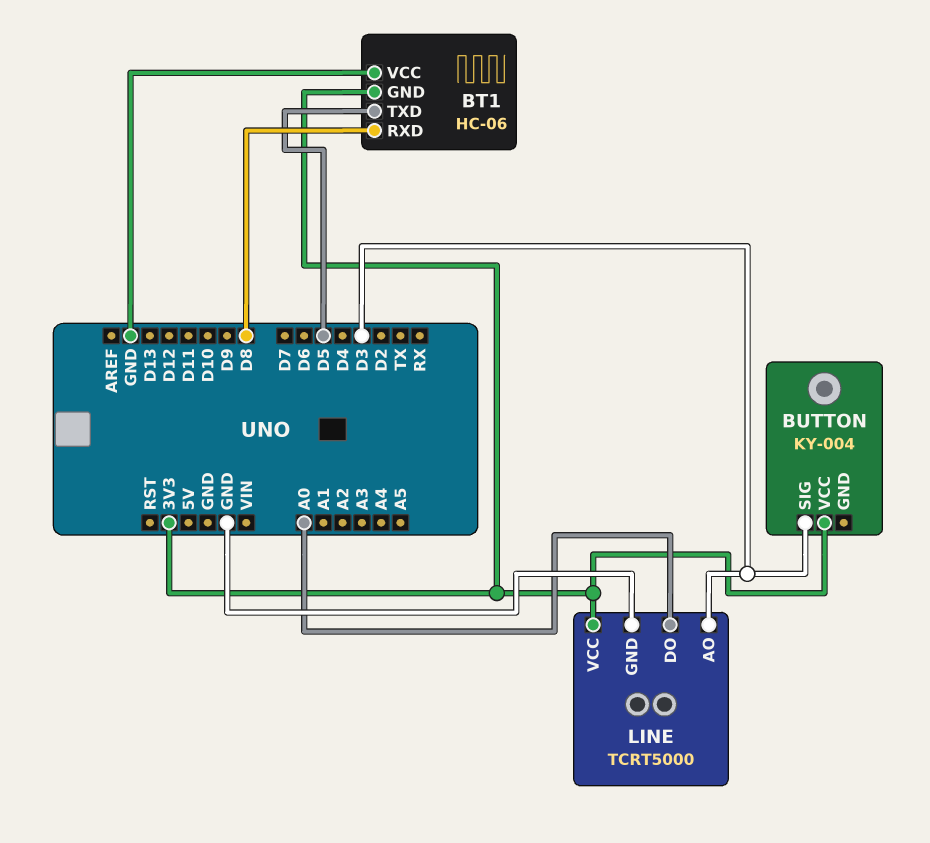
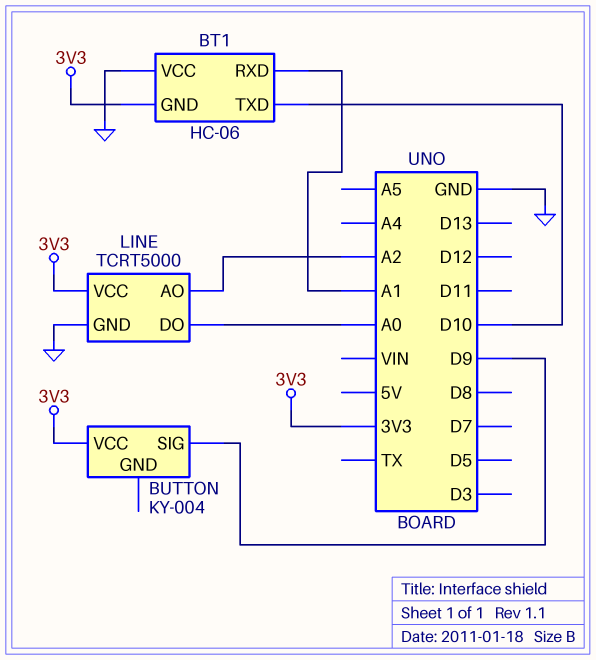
BT1 pin RXD: D8 -> A1
BT1 pin TXD: D5 -> D10
BUTTON pin SIG: D3 -> D9
LINE pin AO: D3 -> A2

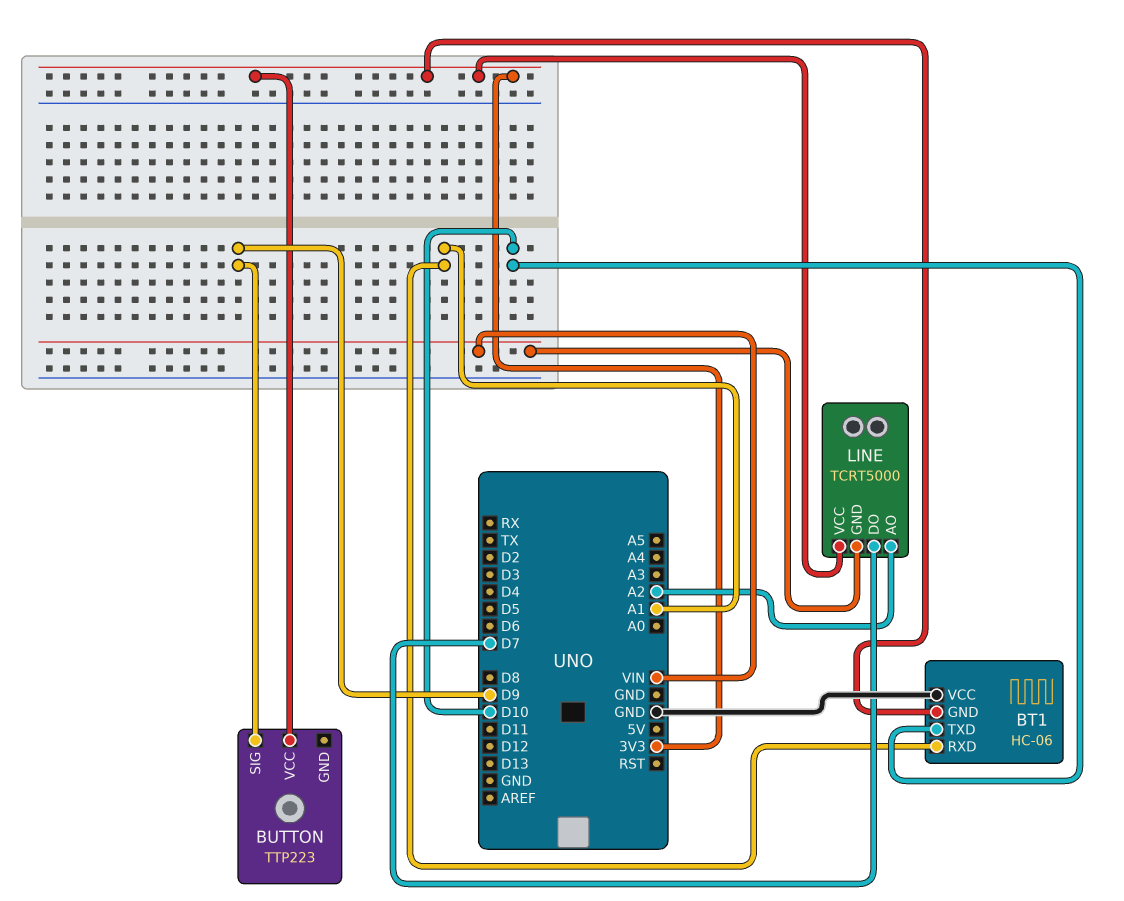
BUTTON: KY-004 -> TTP223
LINE pin DO: A0 -> D7
LINE pin GND: GND -> VIN

